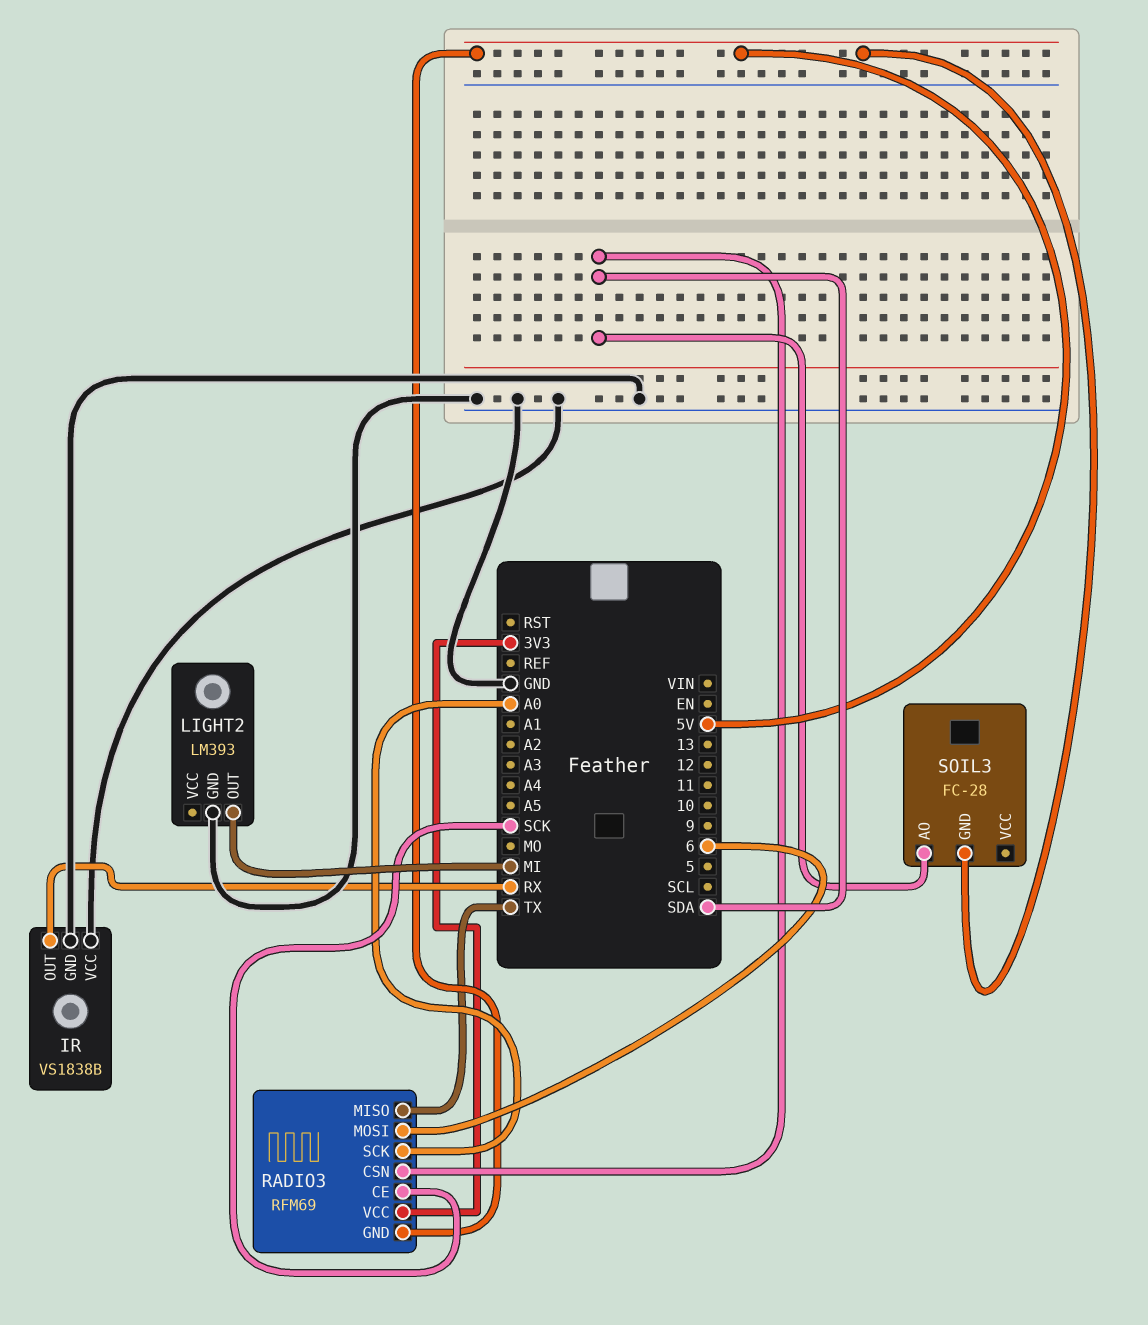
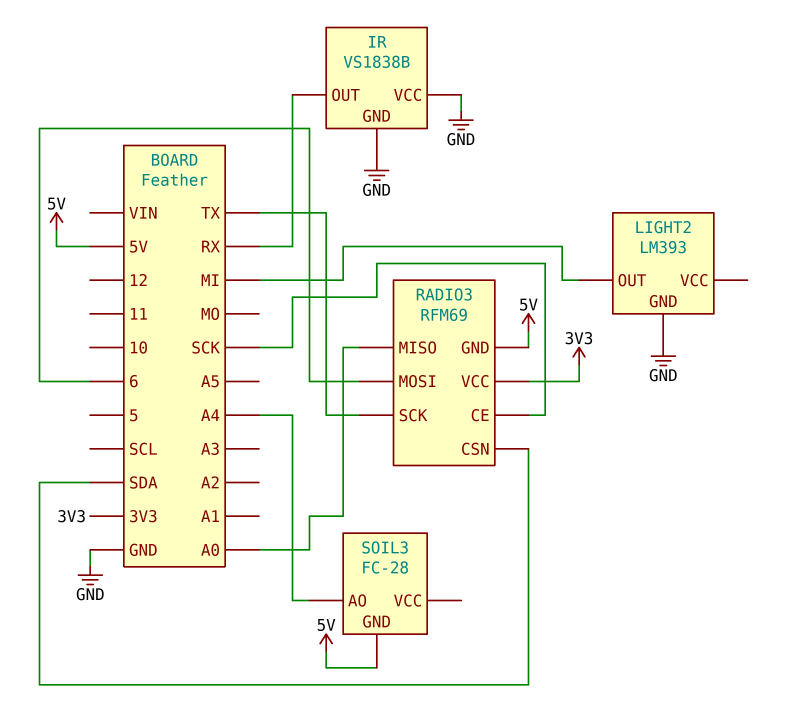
RADIO3 pin MISO: TX -> A0
RADIO3 pin SCK: A0 -> TX
SOIL3 pin AO: SDA -> A4

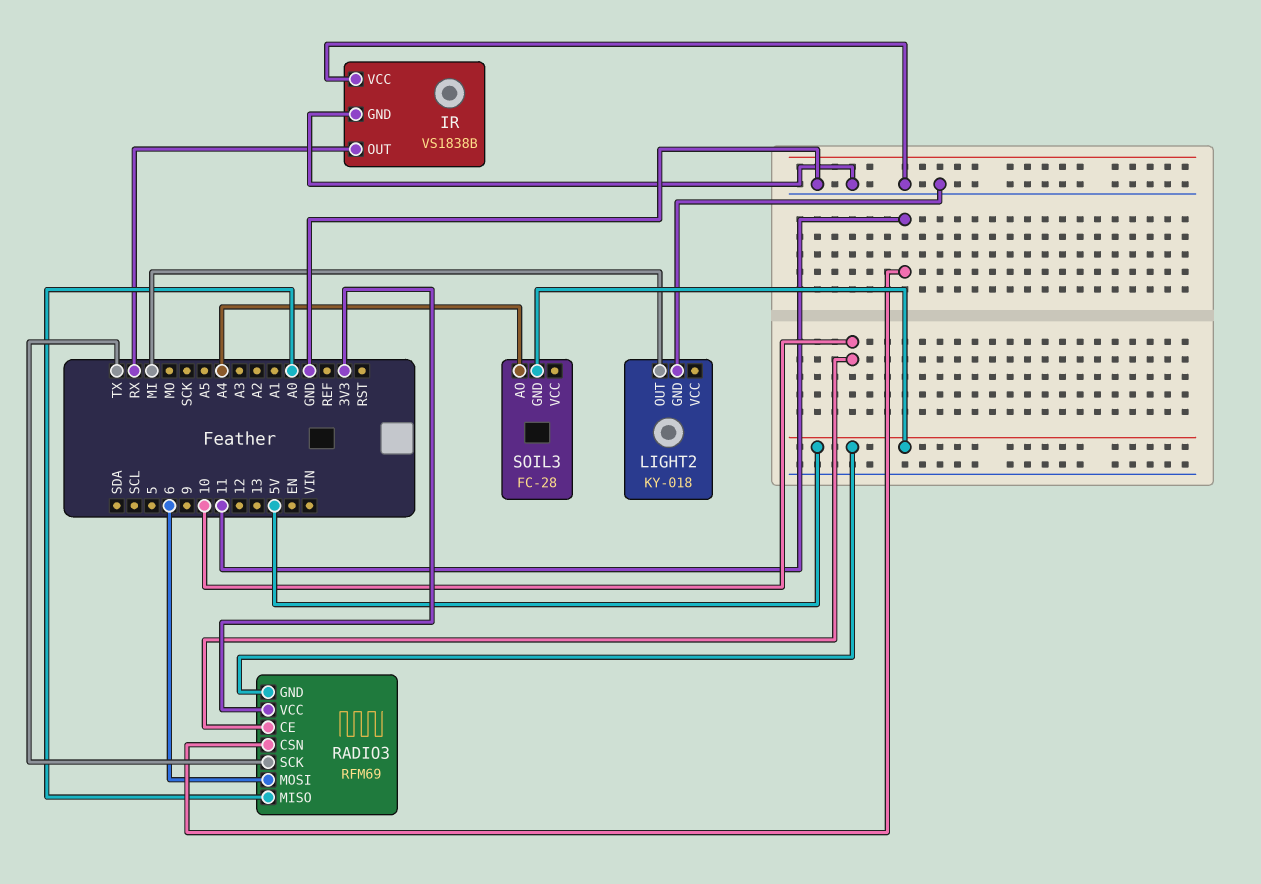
LIGHT2: LM393 -> KY-018
RADIO3 pin CE: SCK -> 10
RADIO3 pin CSN: SDA -> 11

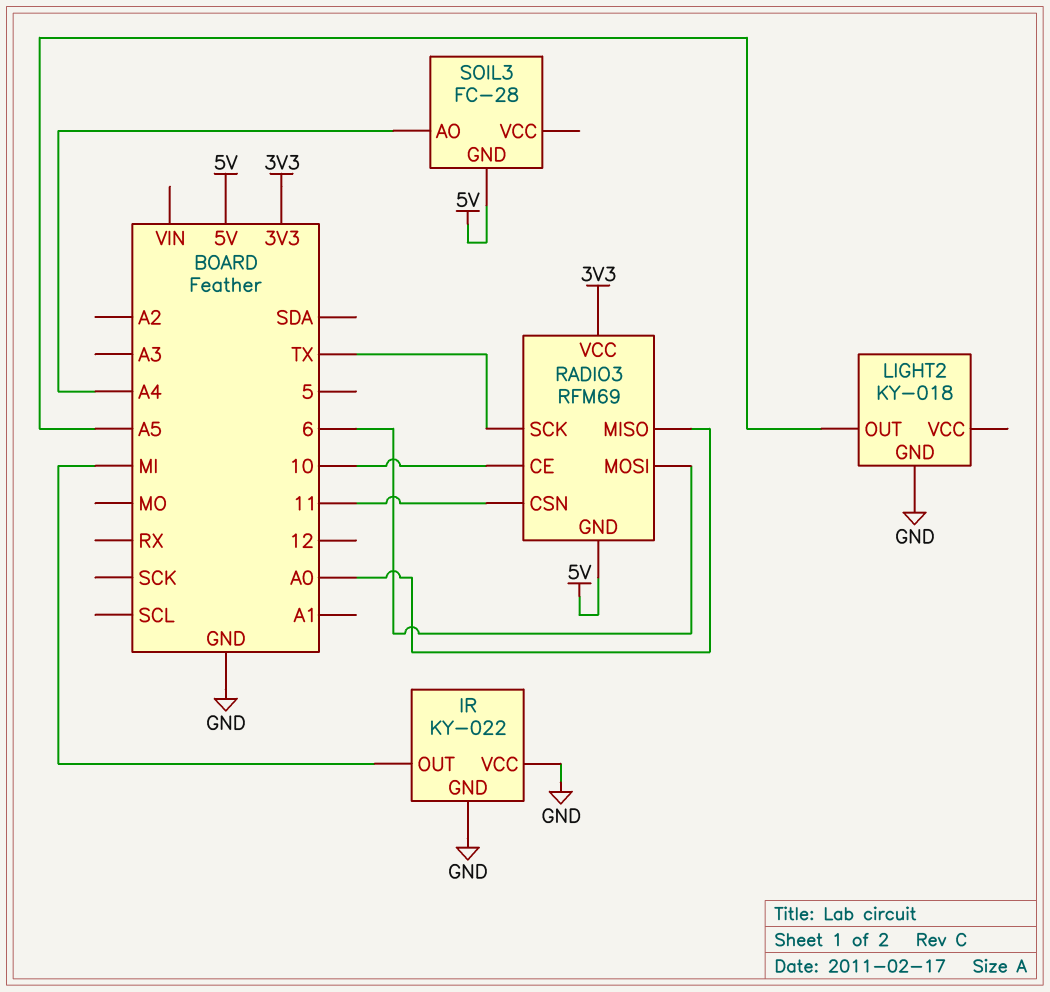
IR: VS1838B -> KY-022
IR pin OUT: RX -> MI
LIGHT2 pin OUT: MI -> A5

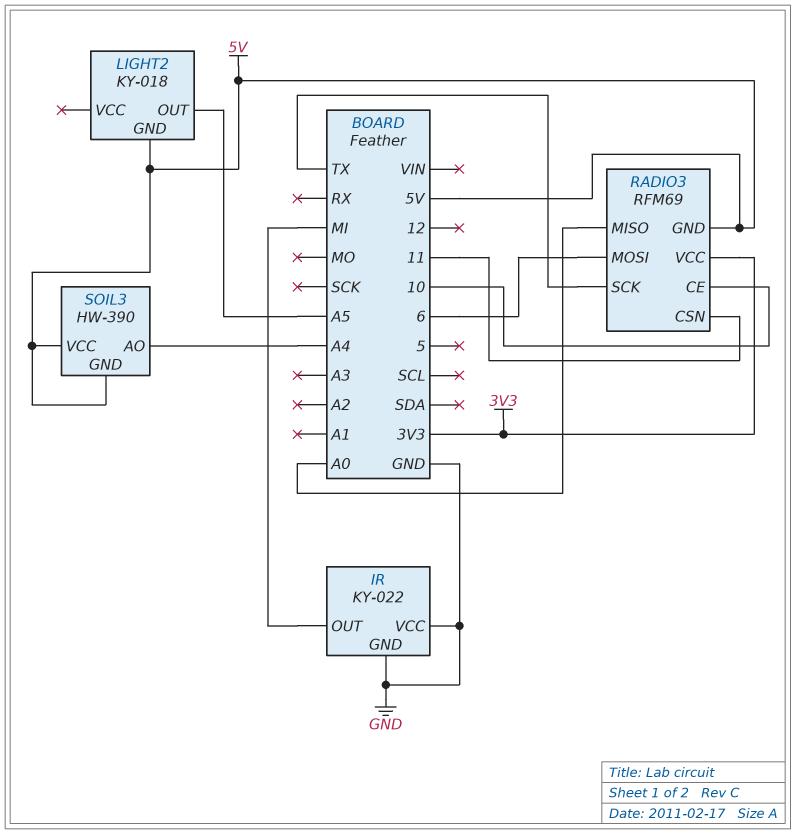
LIGHT2 pin GND: GND -> 5V
SOIL3: FC-28 -> HW-390
SOIL3 pin VCC: none -> 5V

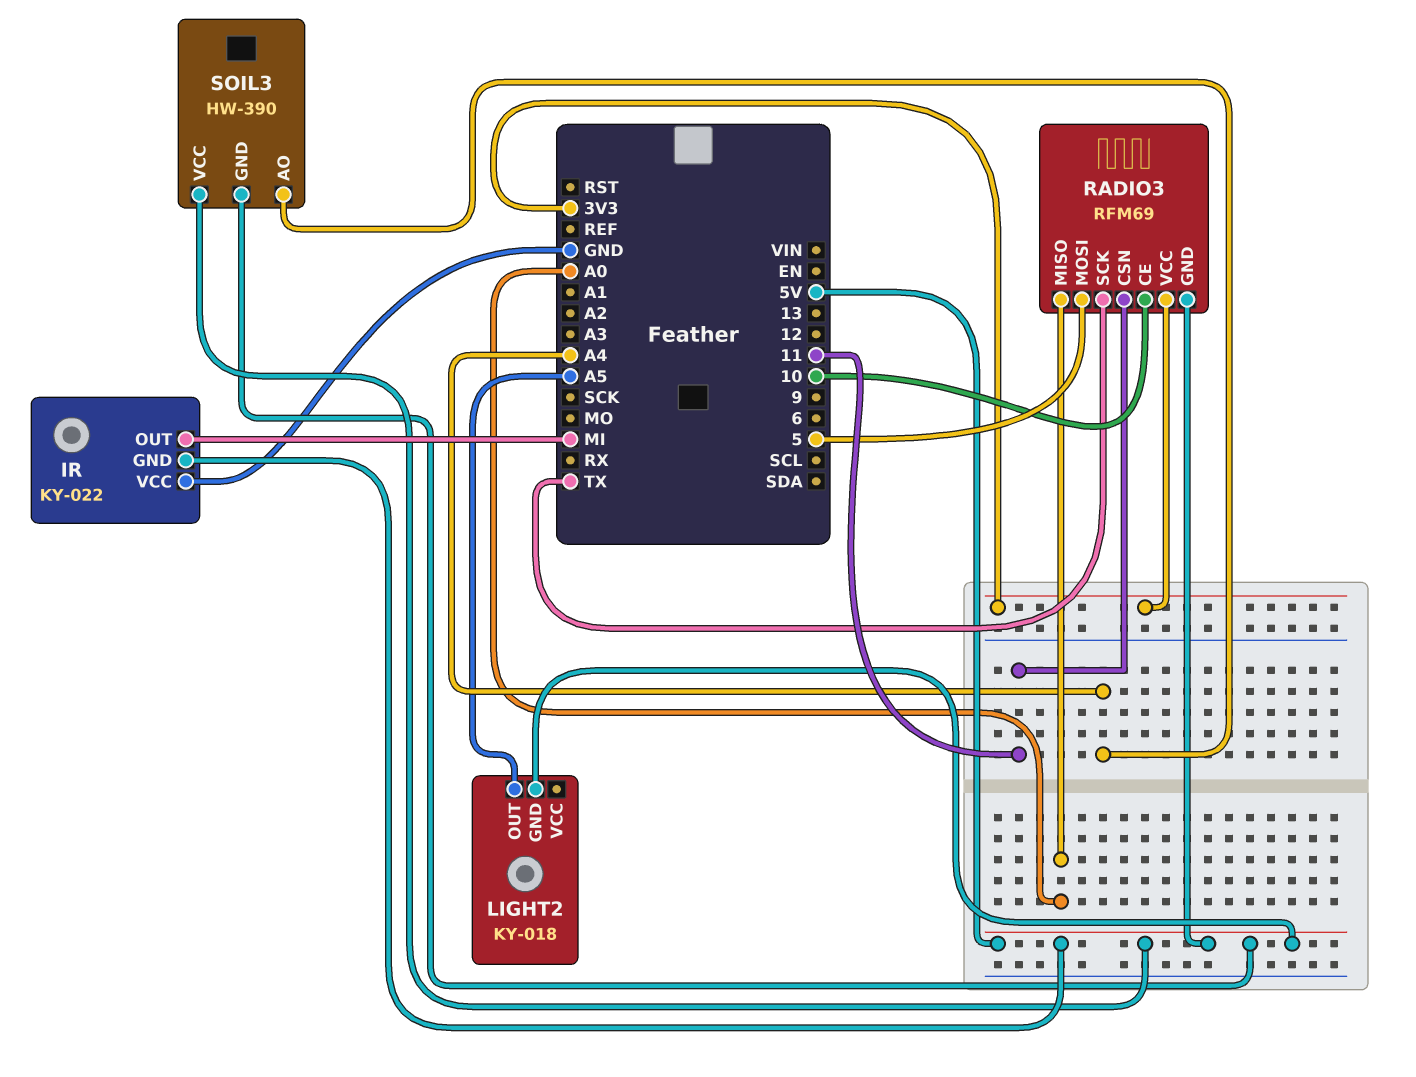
IR pin GND: GND -> 5V
RADIO3 pin MOSI: 6 -> 5

